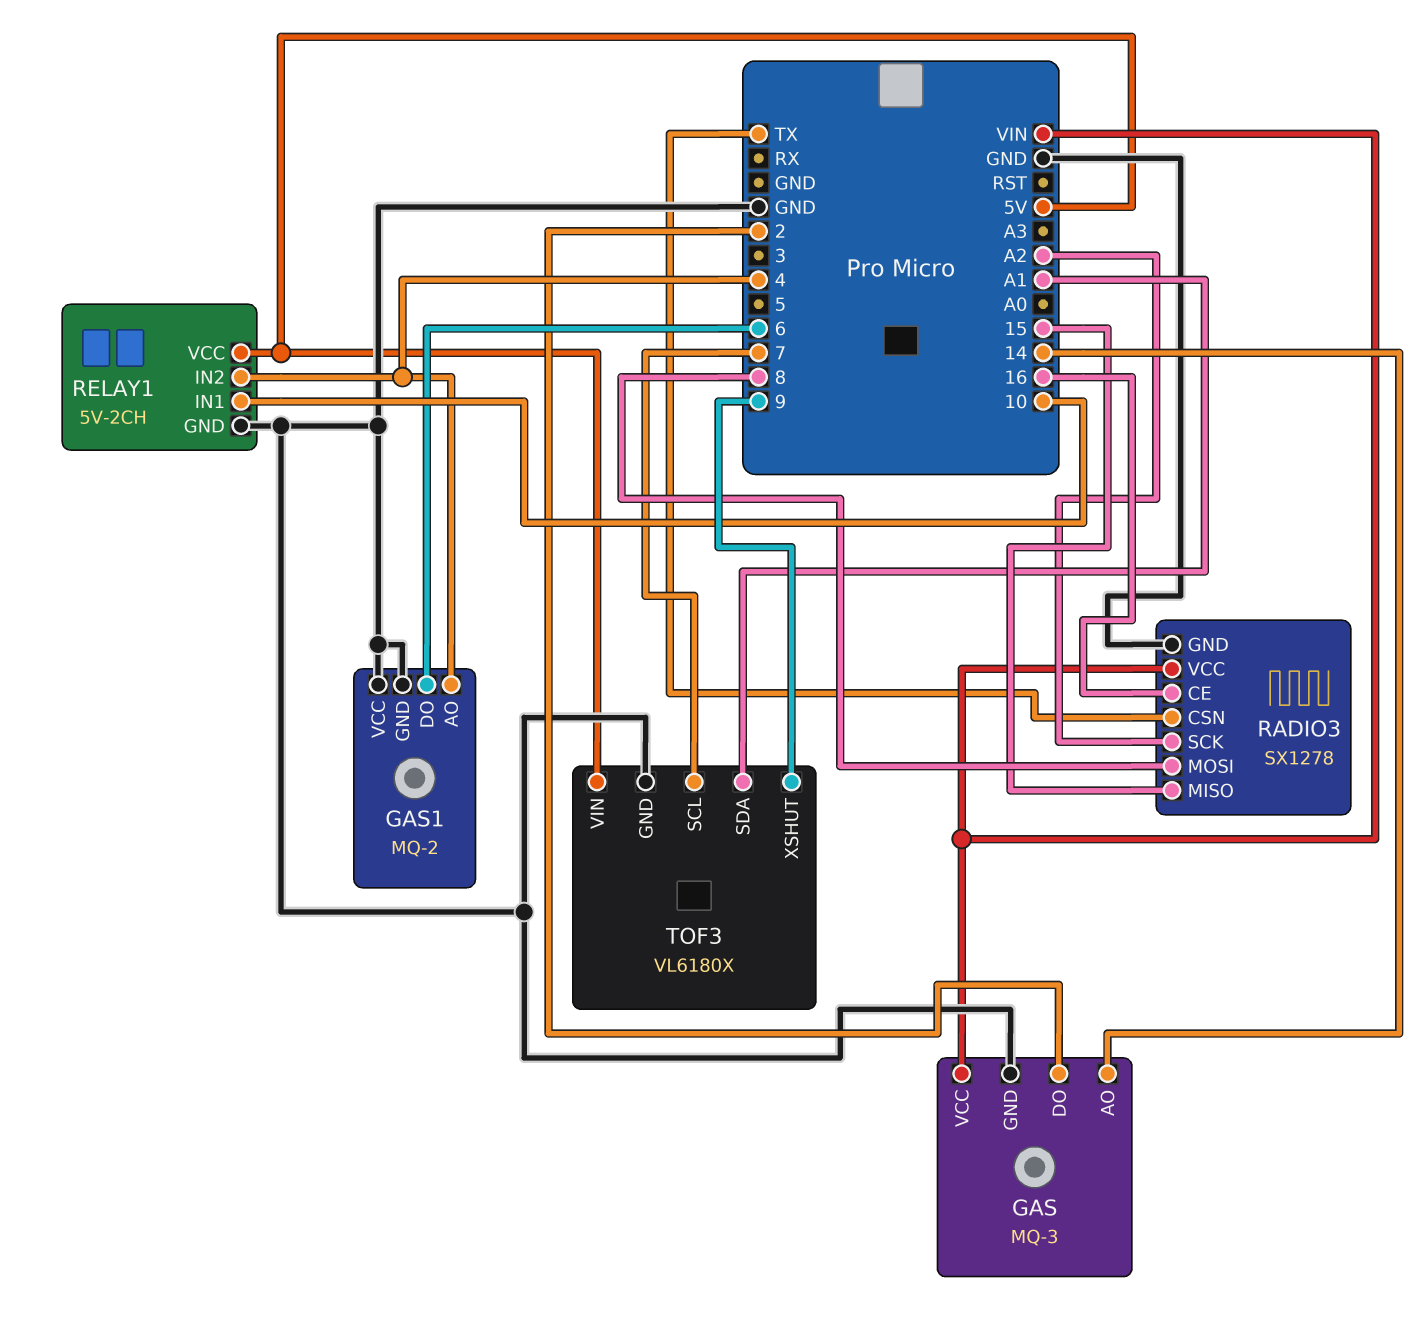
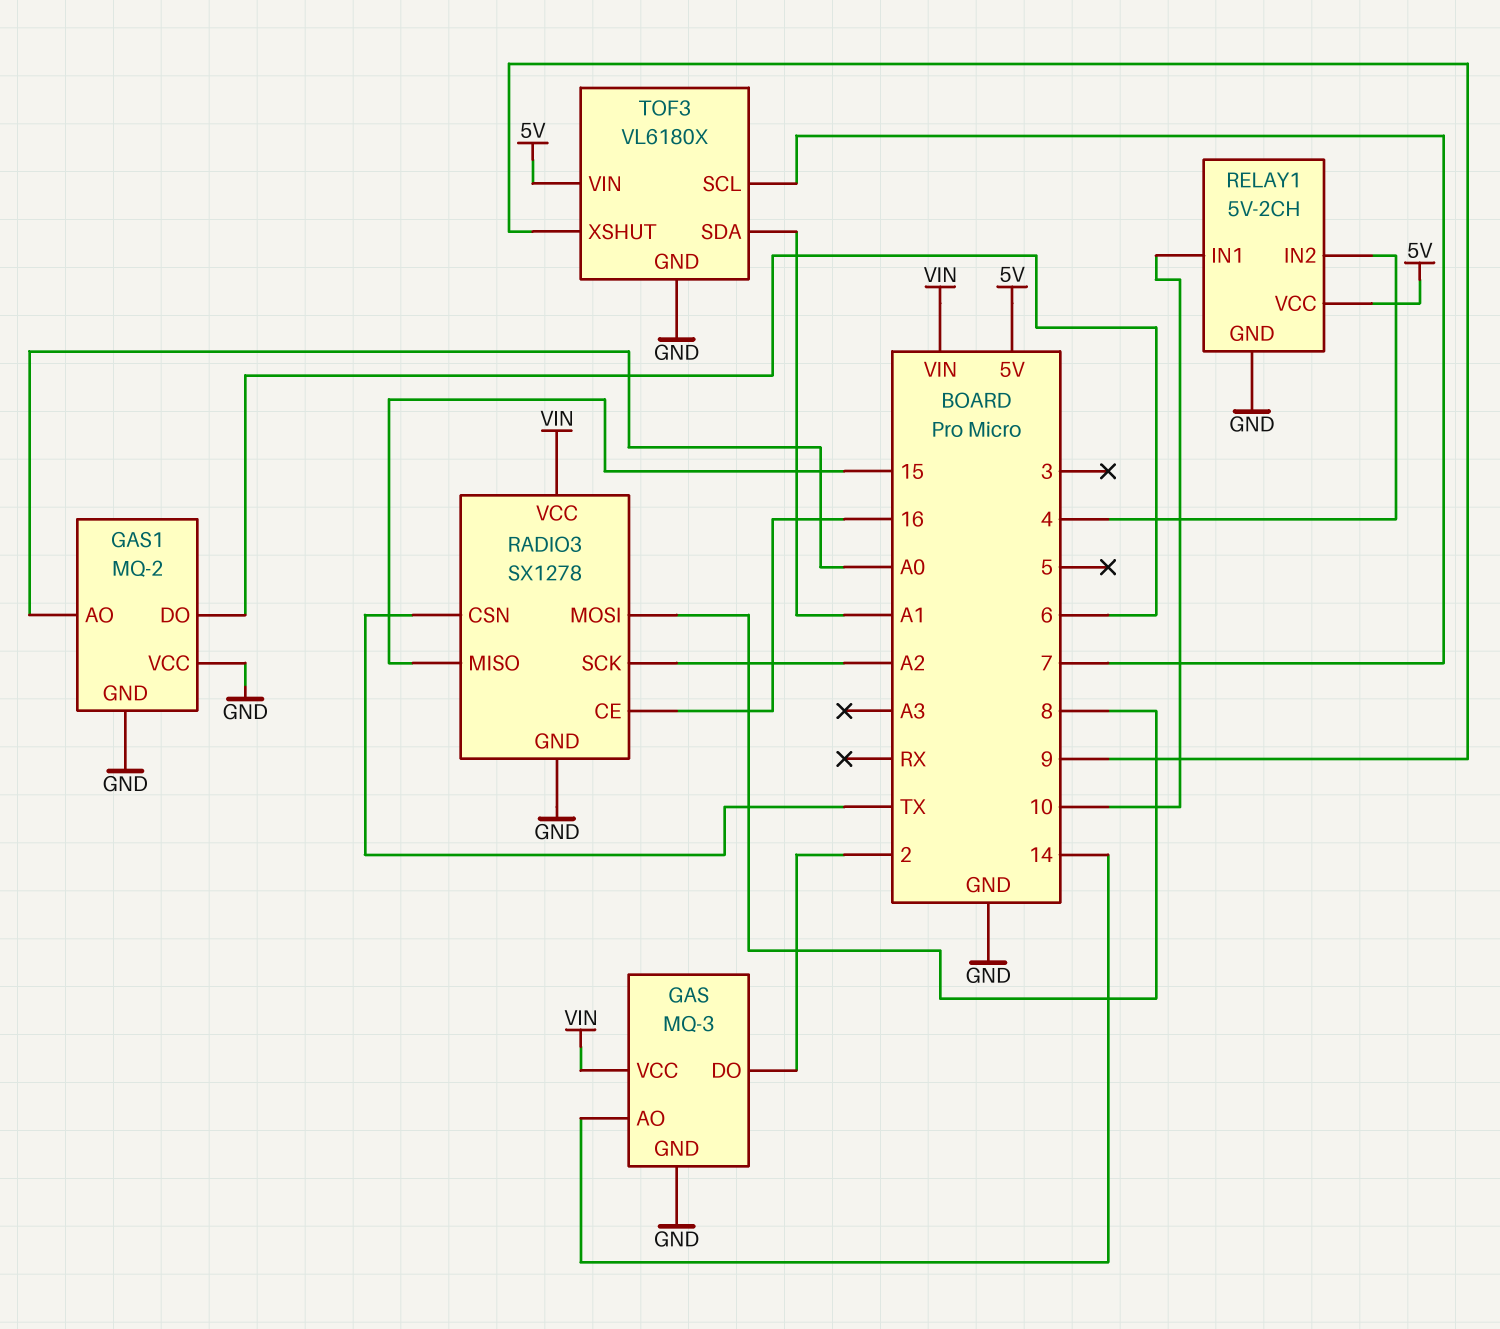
GAS1 pin AO: 4 -> A0

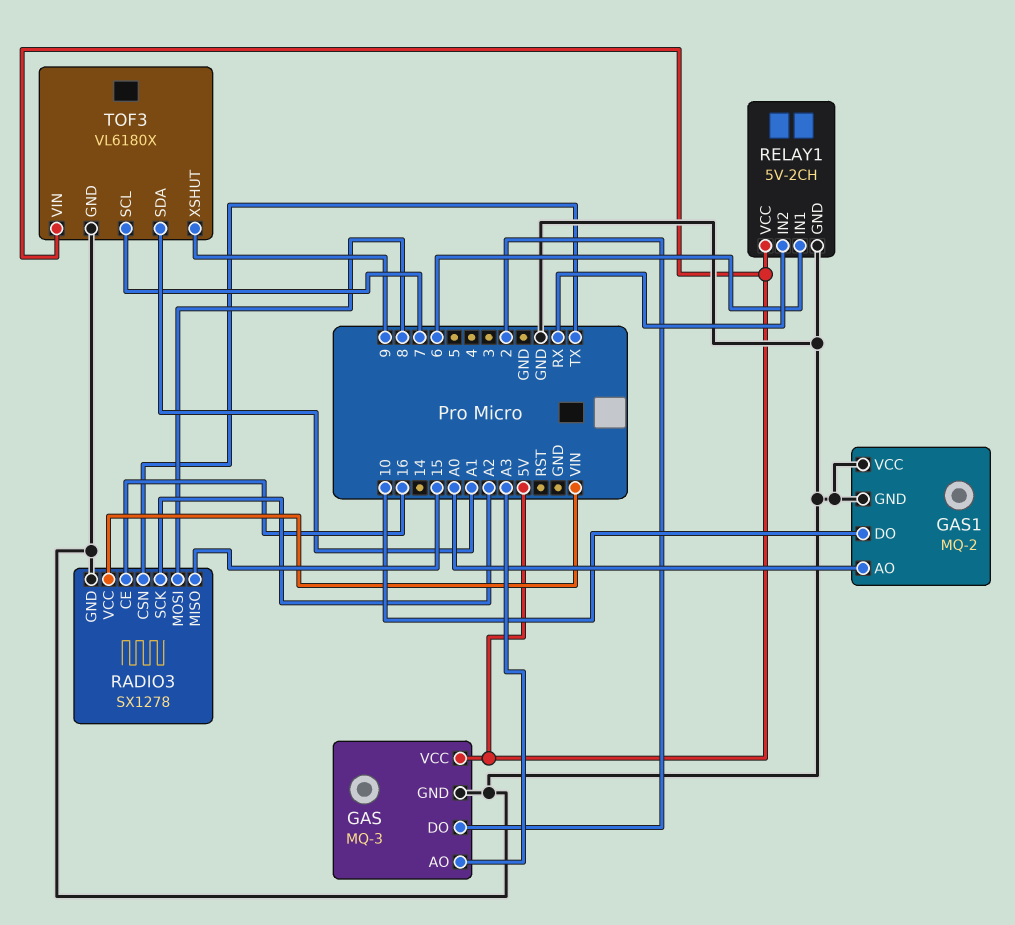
GAS pin AO: 14 -> A3
GAS pin VCC: VIN -> 5V
GAS1 pin DO: 6 -> 10
RELAY1 pin IN1: 10 -> 6
RELAY1 pin IN2: 4 -> RX

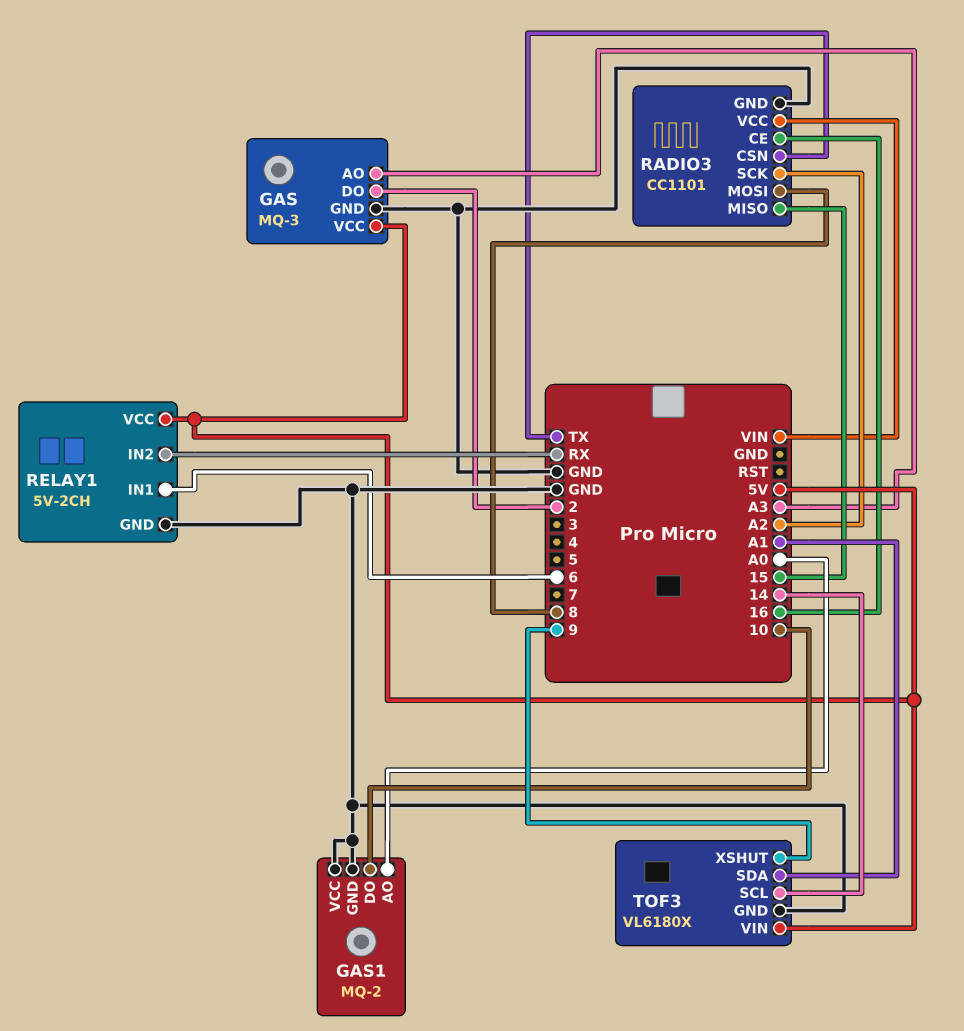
RADIO3: SX1278 -> CC1101
TOF3 pin SCL: 7 -> 14

